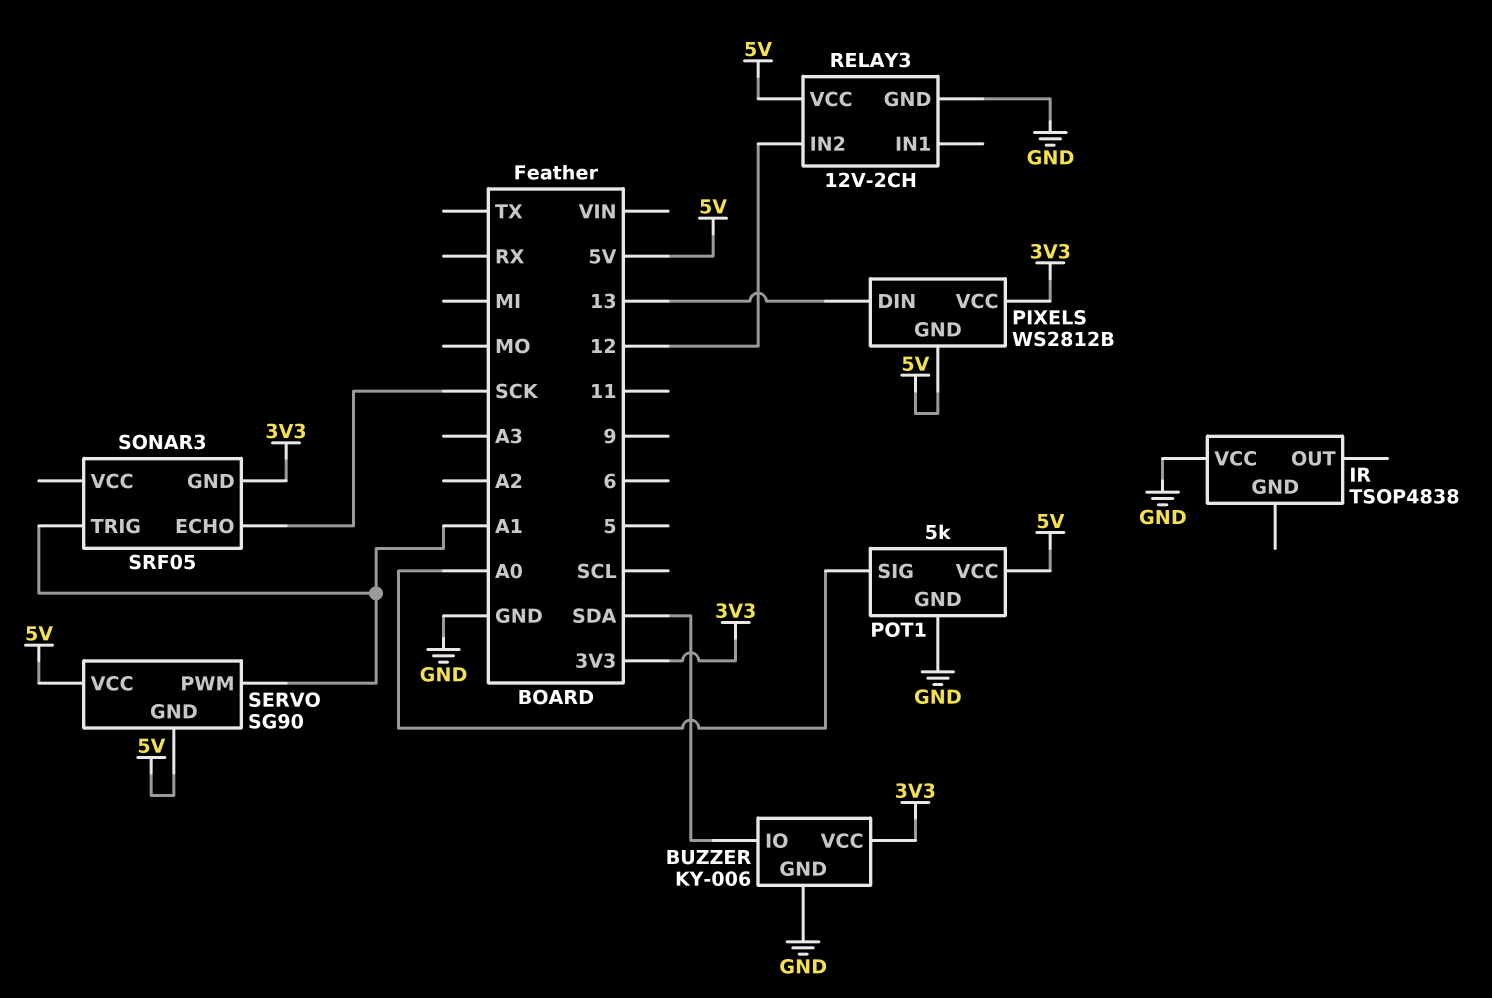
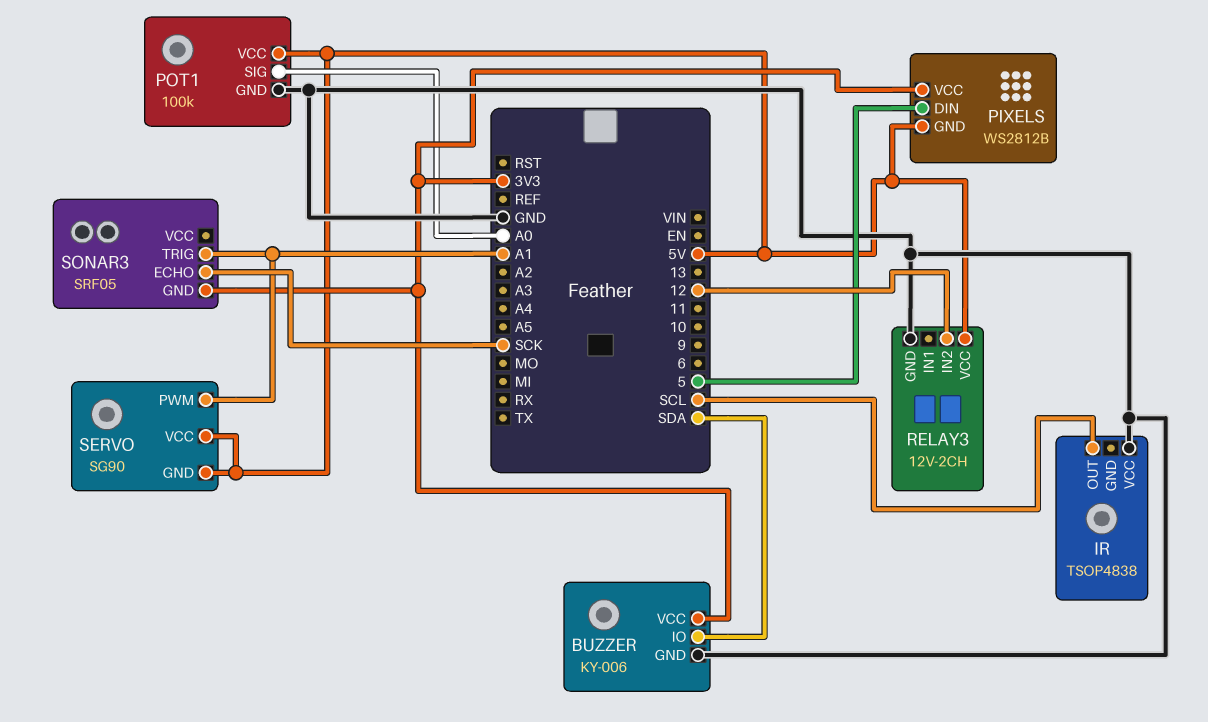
IR pin OUT: none -> SCL
PIXELS pin DIN: 13 -> 5
POT1: 5k -> 100k

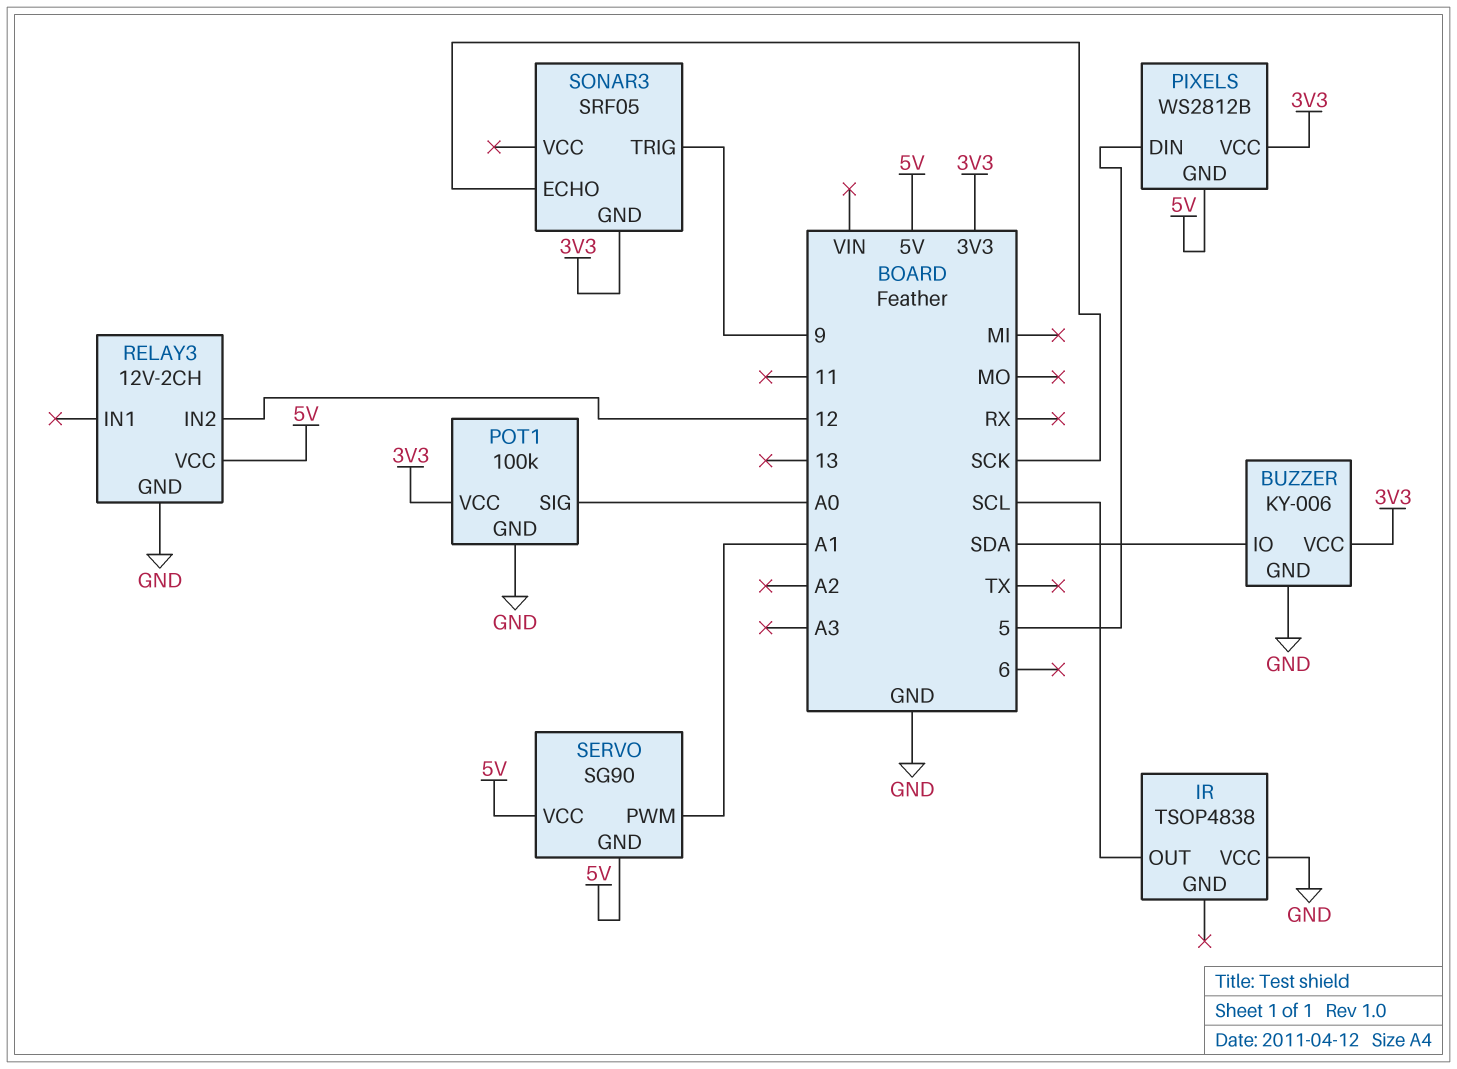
POT1 pin VCC: 5V -> 3V3
SONAR3 pin TRIG: A1 -> 9

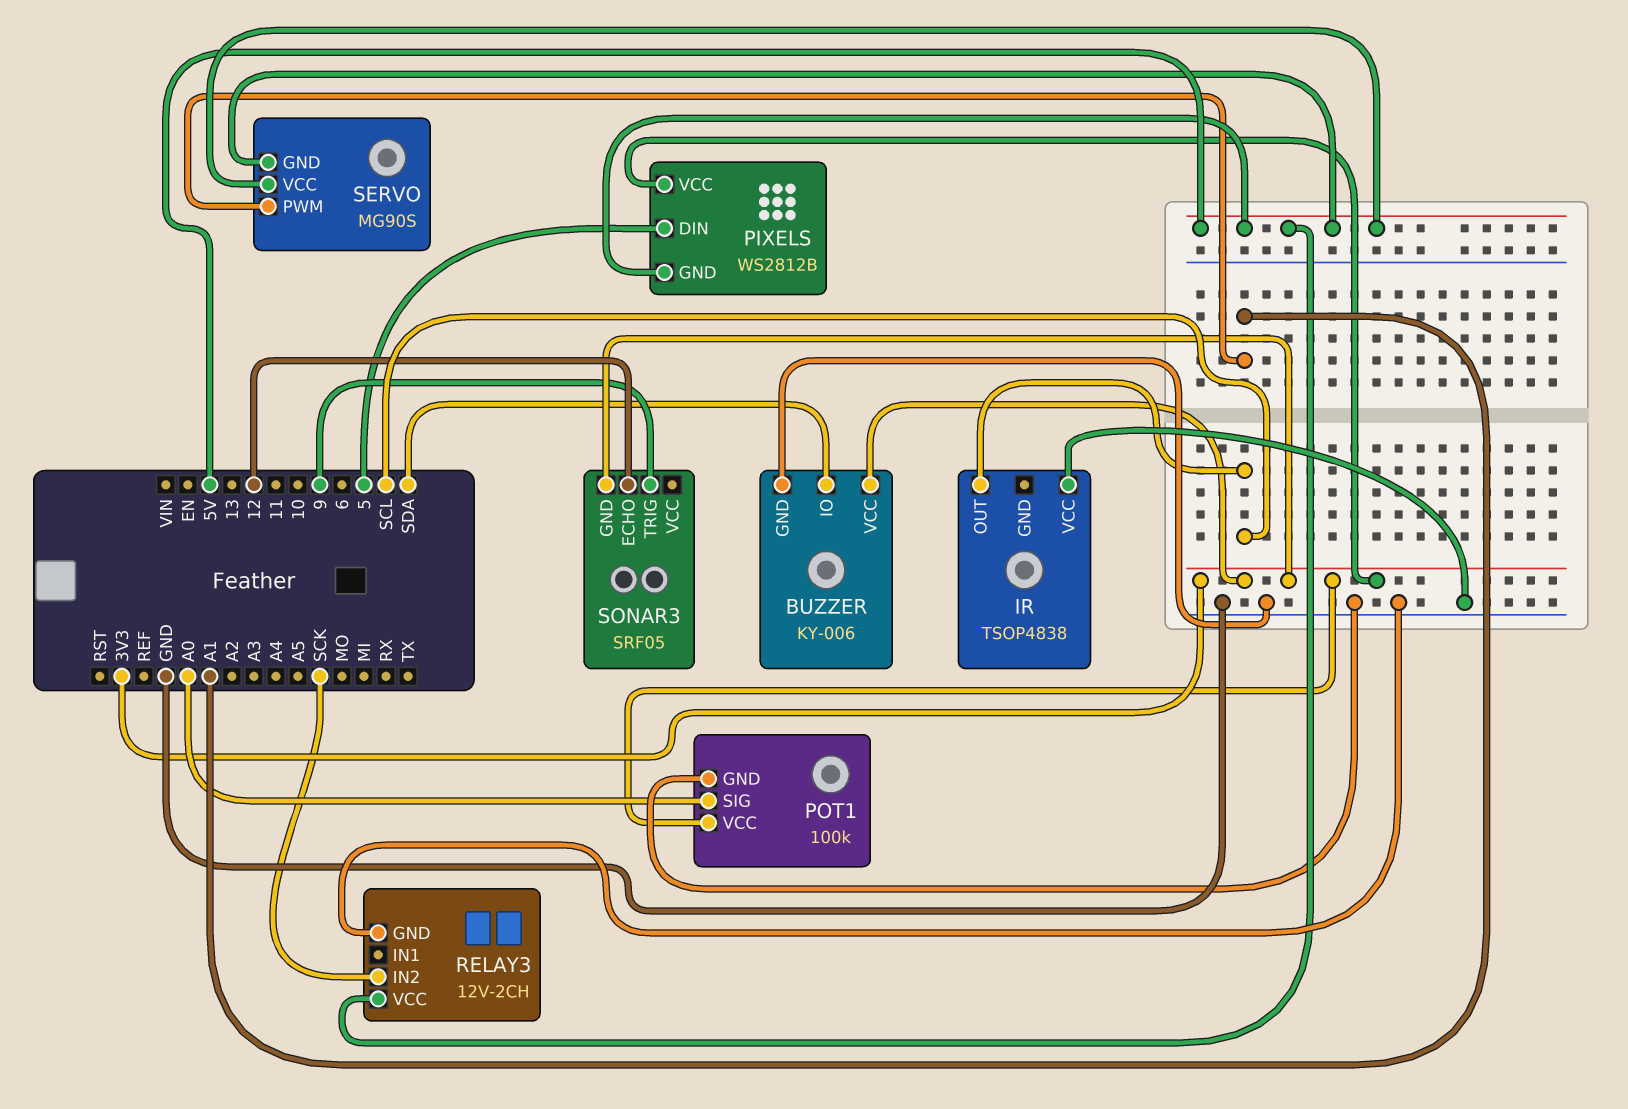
RELAY3 pin IN2: 12 -> SCK
SERVO: SG90 -> MG90S
SONAR3 pin ECHO: SCK -> 12

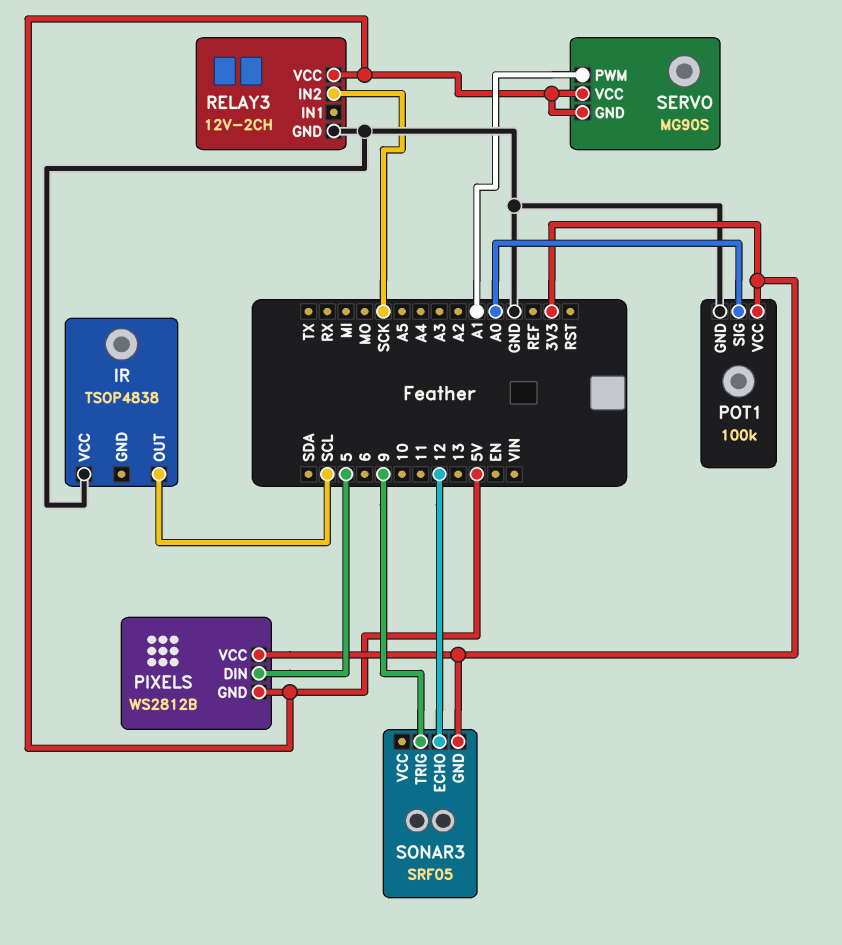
BUZZER: KY-006 -> none
BUZZER pin GND: GND -> none
BUZZER pin IO: SDA -> none
BUZZER pin VCC: 3V3 -> none

